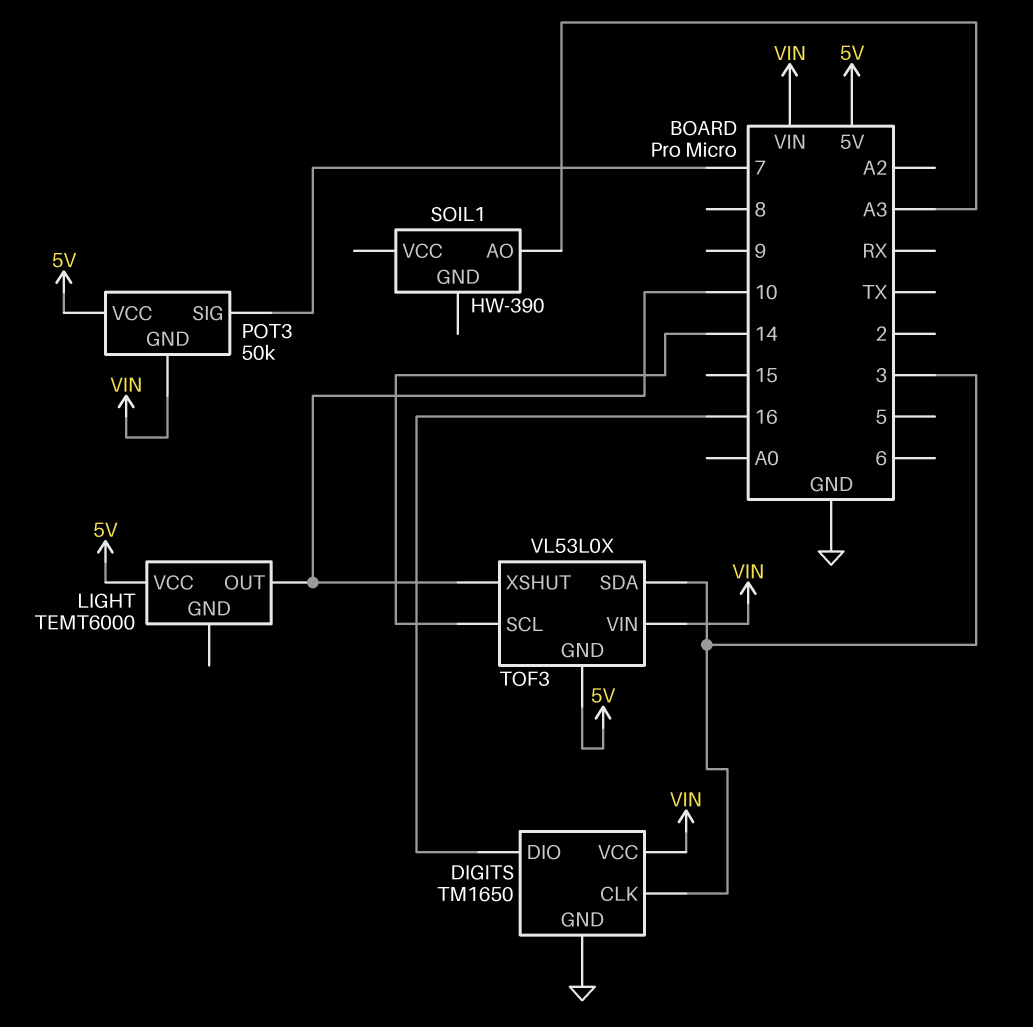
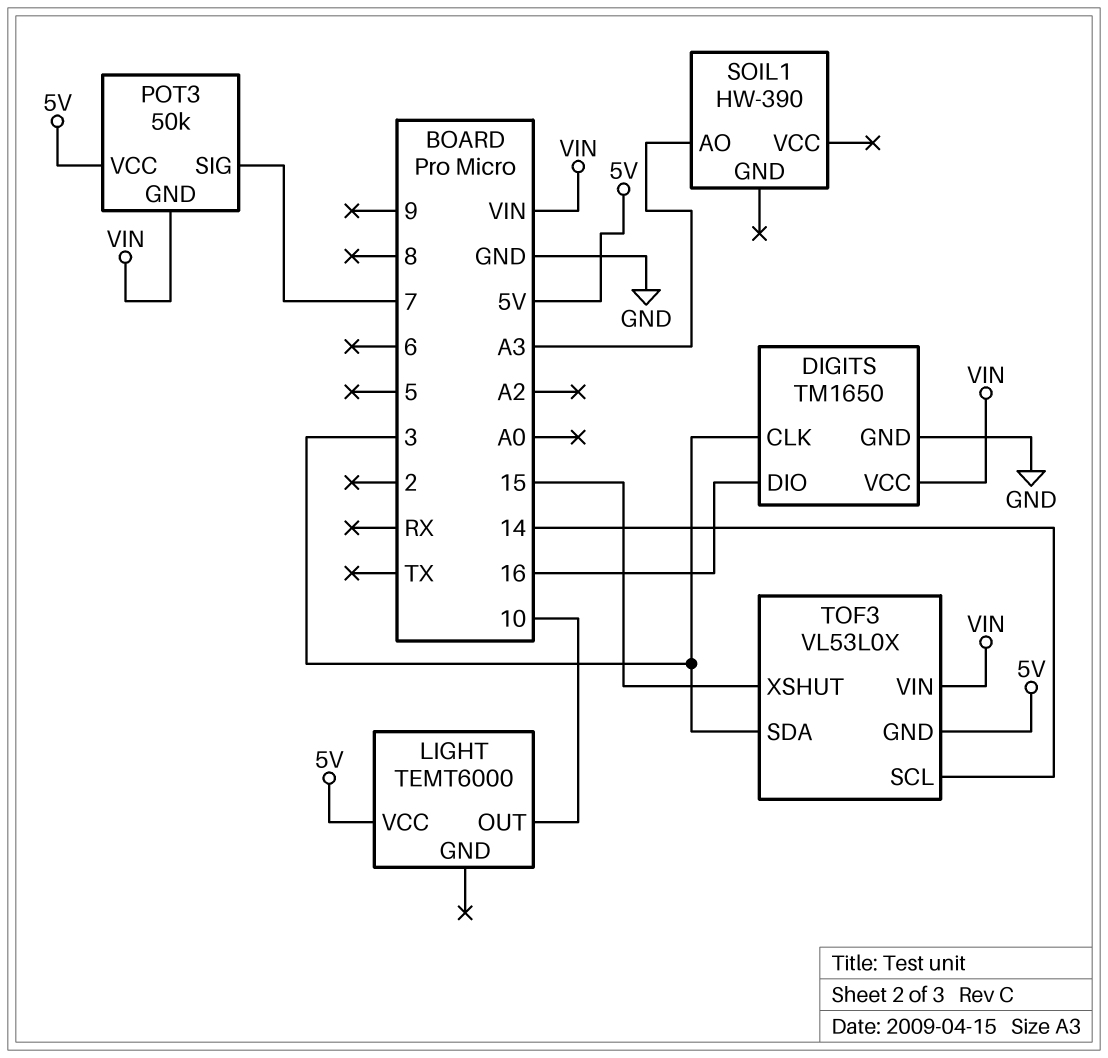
TOF3 pin XSHUT: 10 -> 15

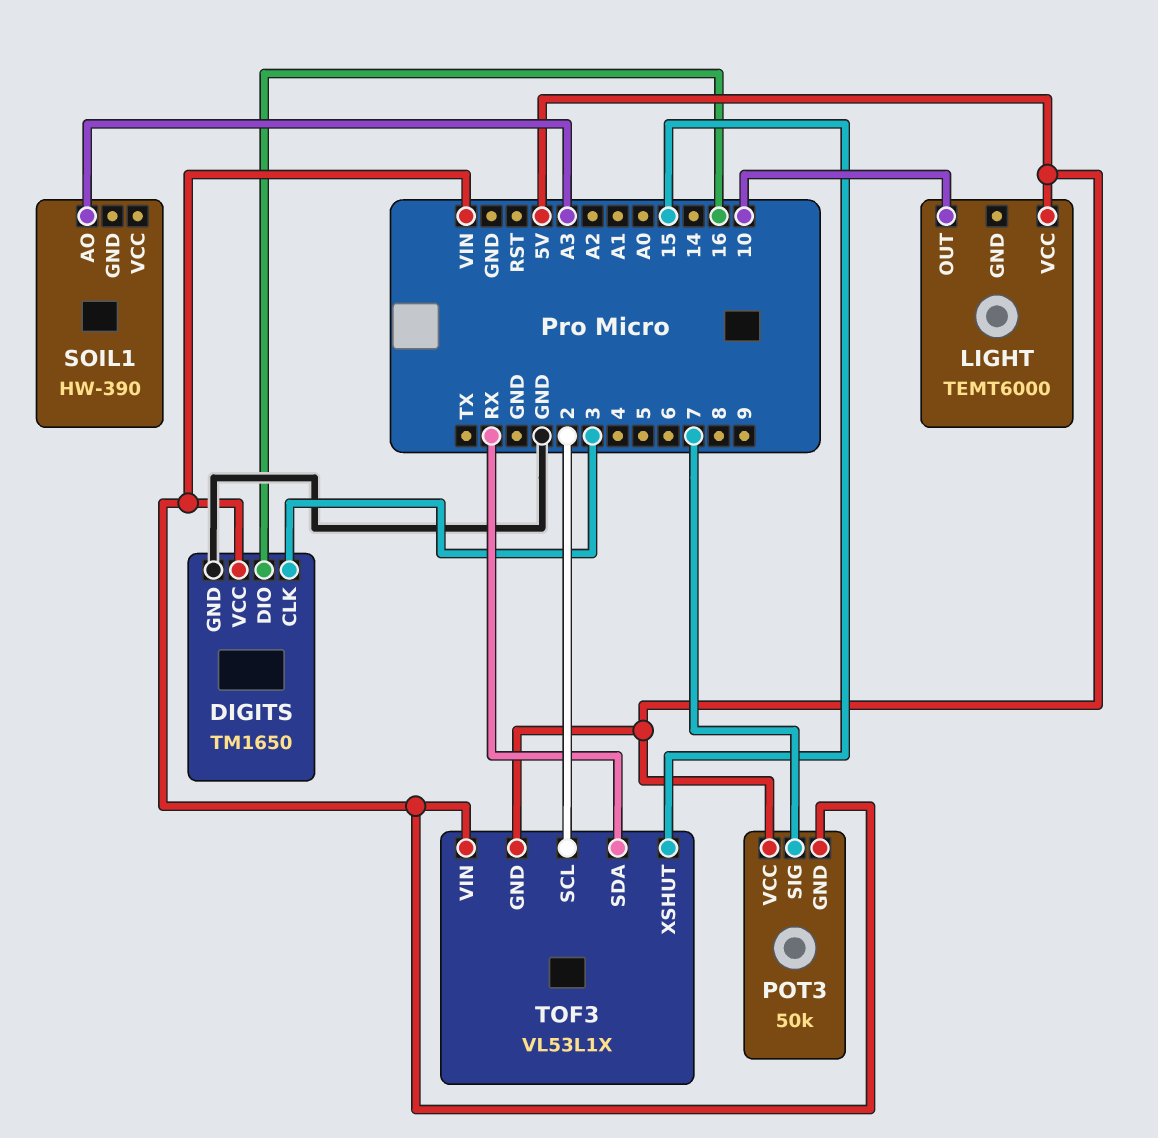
TOF3: VL53L0X -> VL53L1X
TOF3 pin SCL: 14 -> 2
TOF3 pin SDA: 3 -> RX

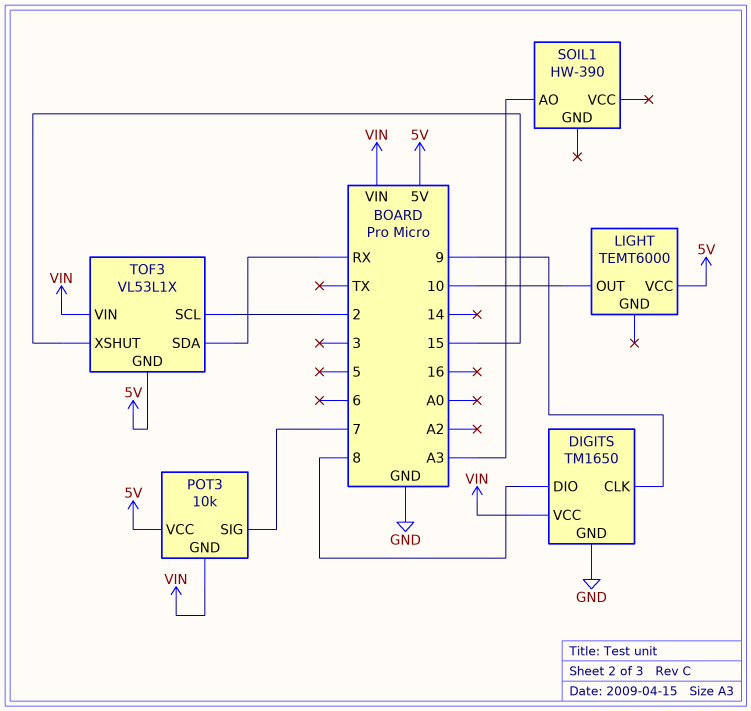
DIGITS pin CLK: 3 -> 9
DIGITS pin DIO: 16 -> 8
POT3: 50k -> 10k

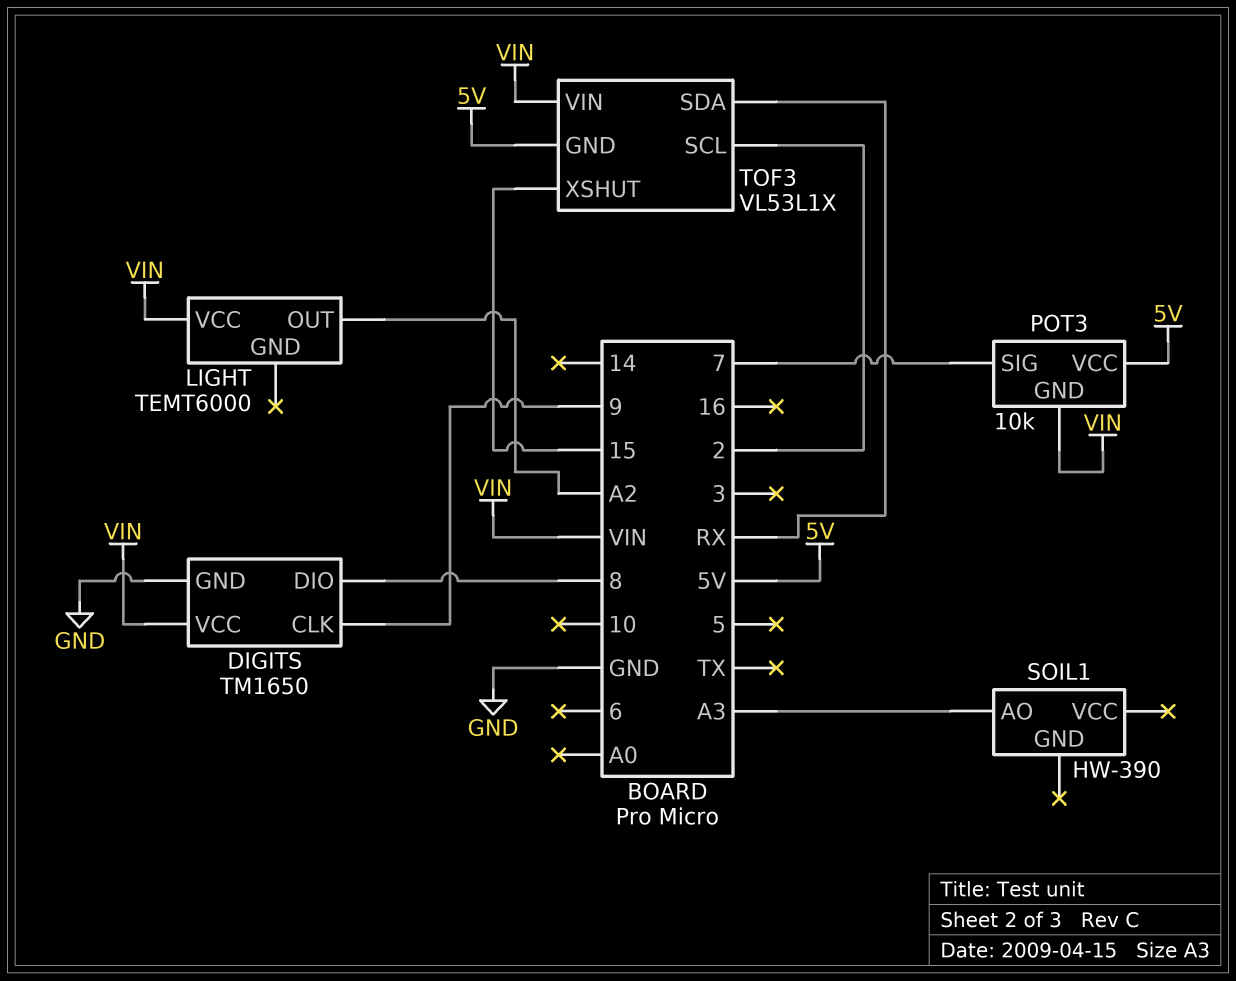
LIGHT pin OUT: 10 -> A2
LIGHT pin VCC: 5V -> VIN

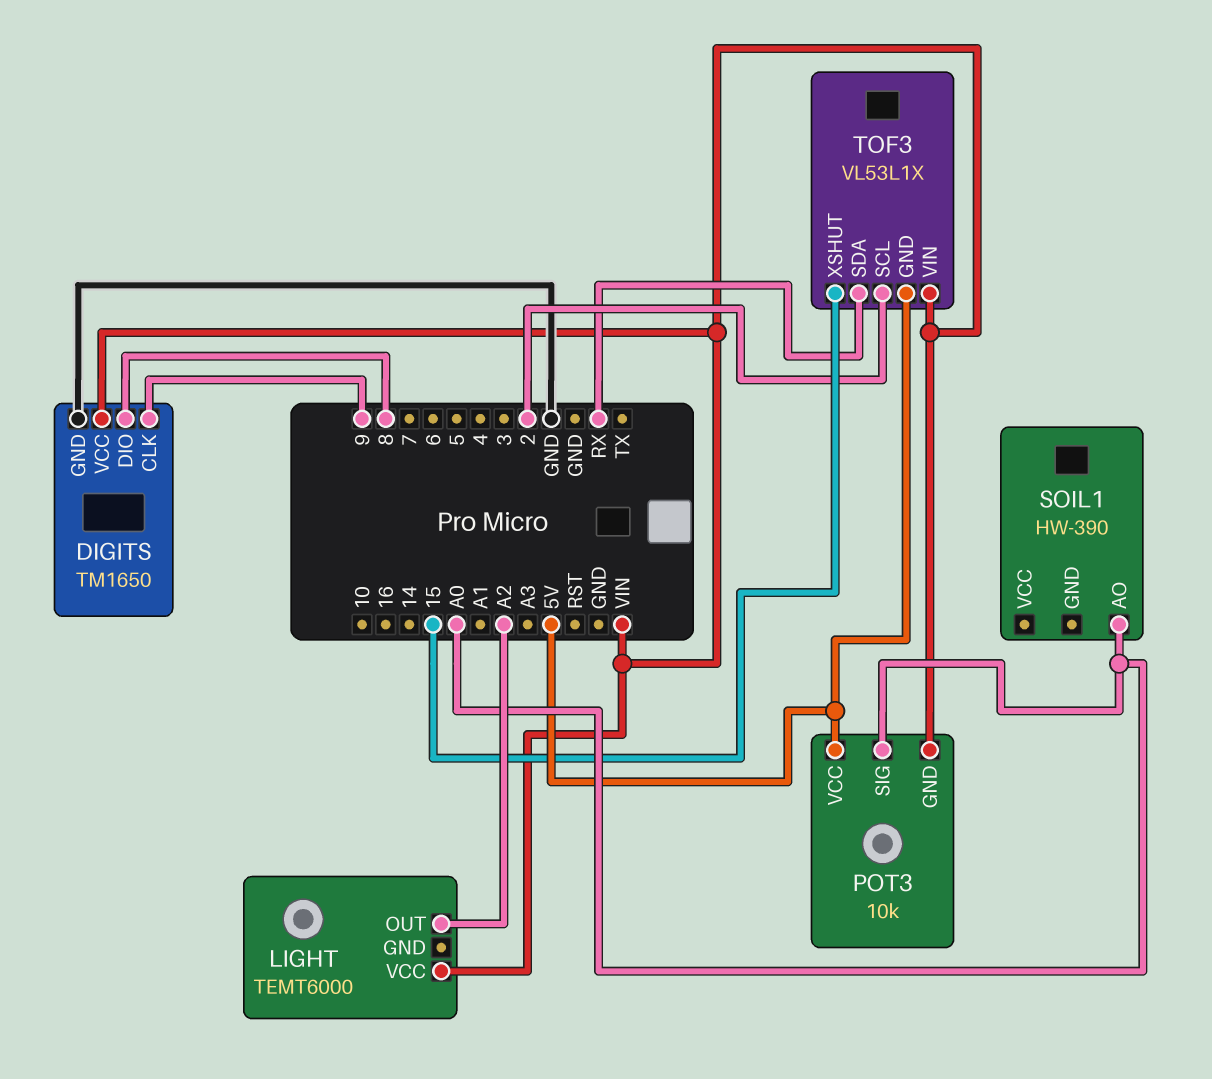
POT3 pin SIG: 7 -> A0
SOIL1 pin AO: A3 -> A0

